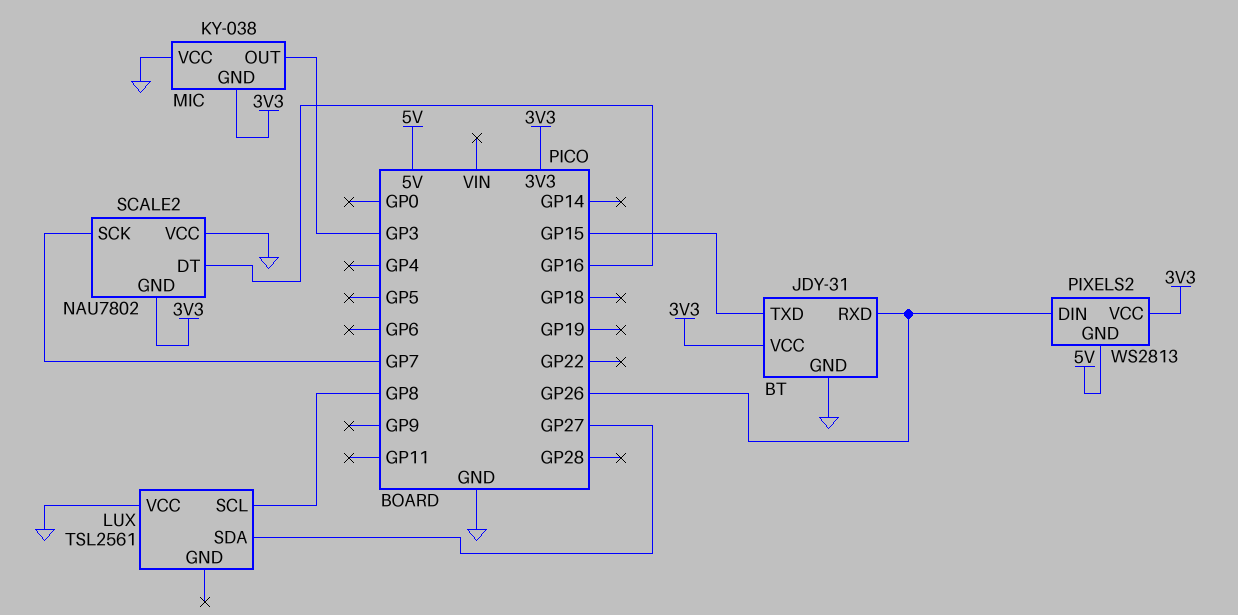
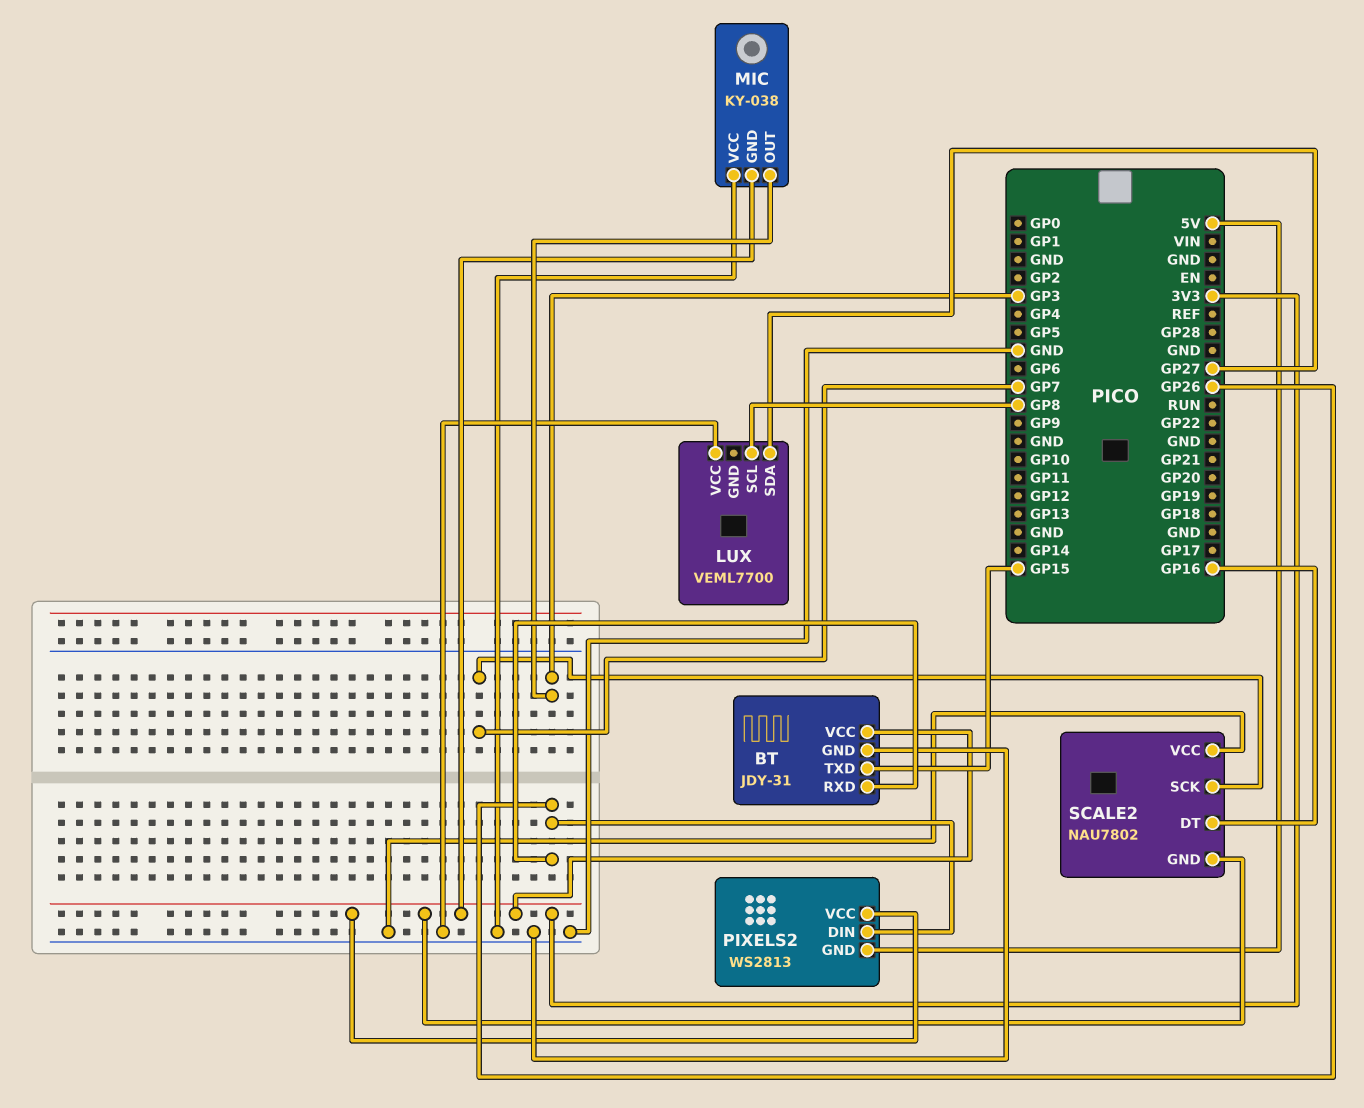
LUX: TSL2561 -> VEML7700

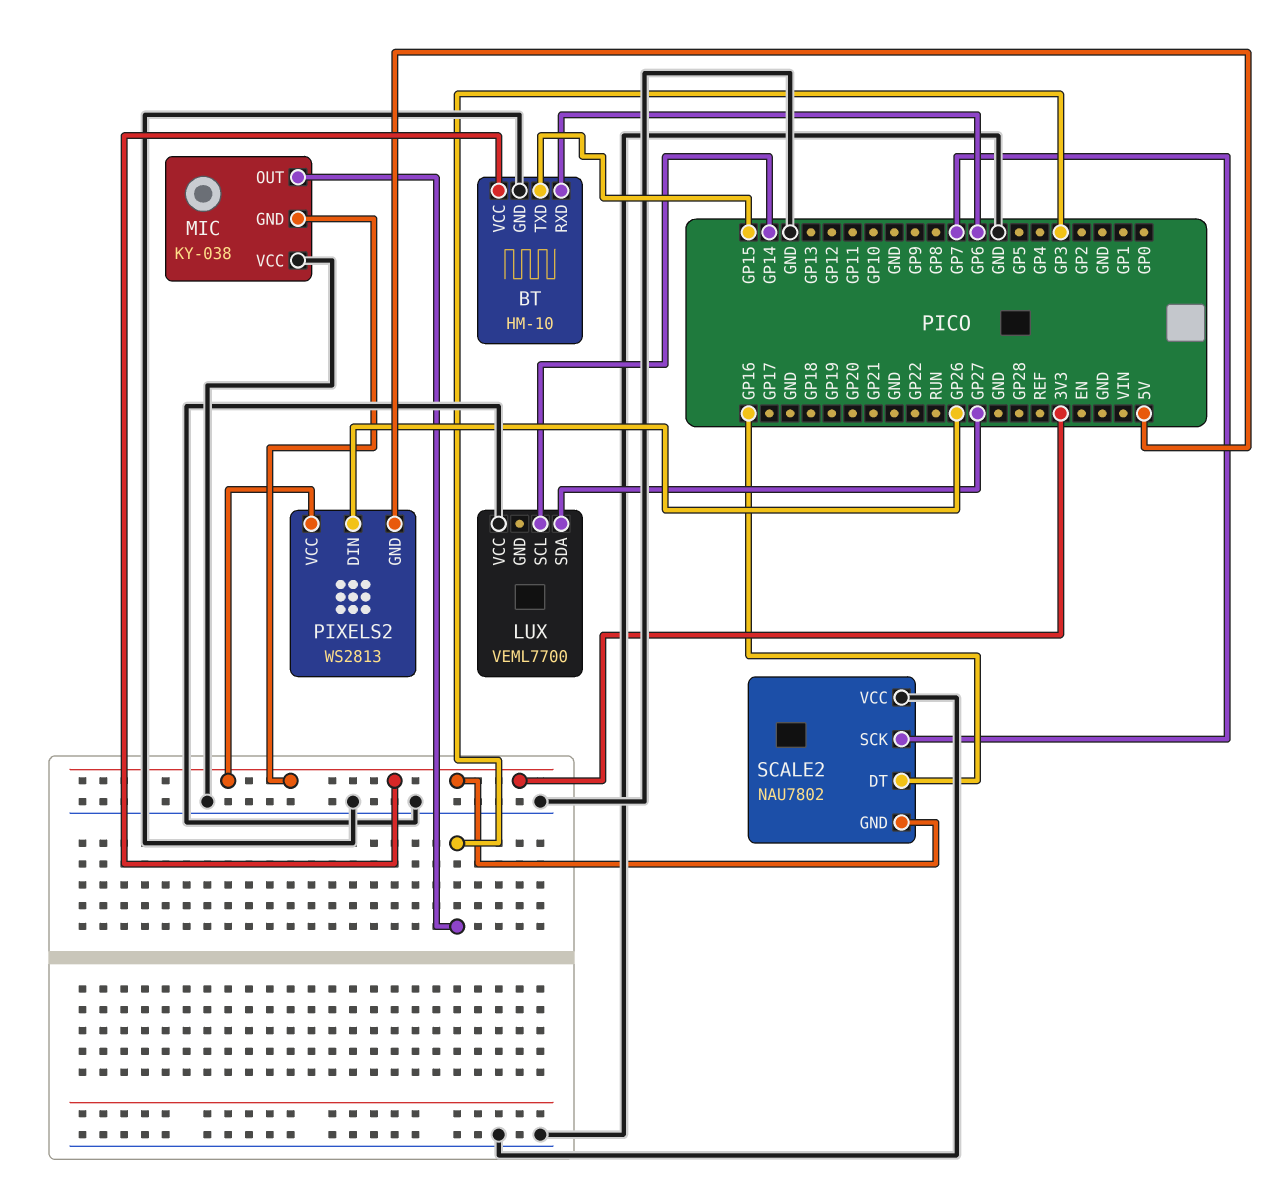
BT: JDY-31 -> HM-10
BT pin RXD: GP26 -> GP6
LUX pin SCL: GP8 -> GP14

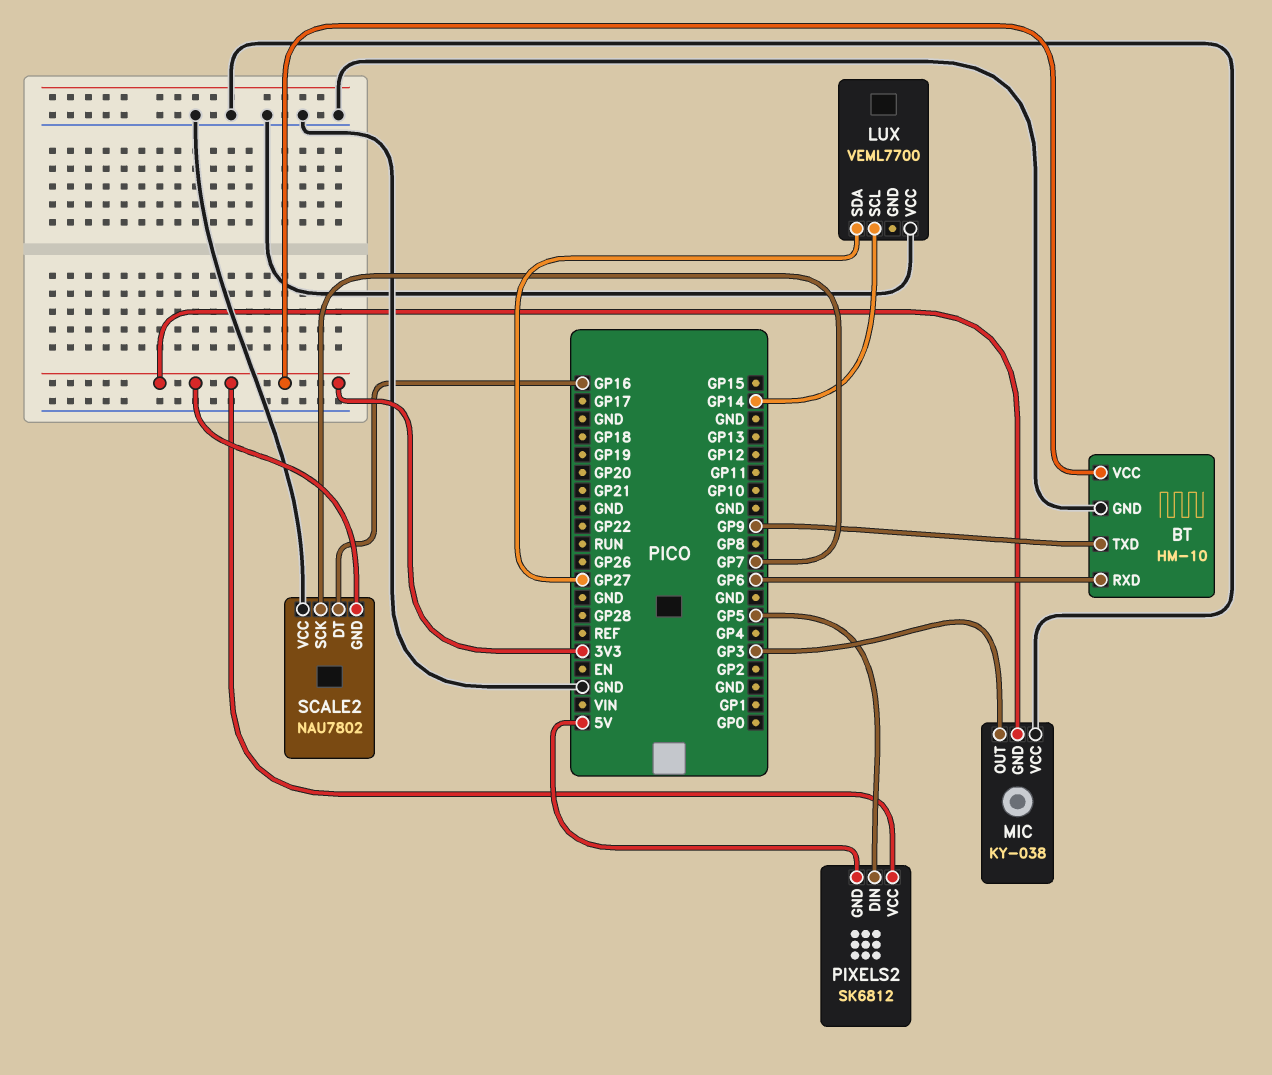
BT pin TXD: GP15 -> GP9
PIXELS2: WS2813 -> SK6812
PIXELS2 pin DIN: GP26 -> GP5

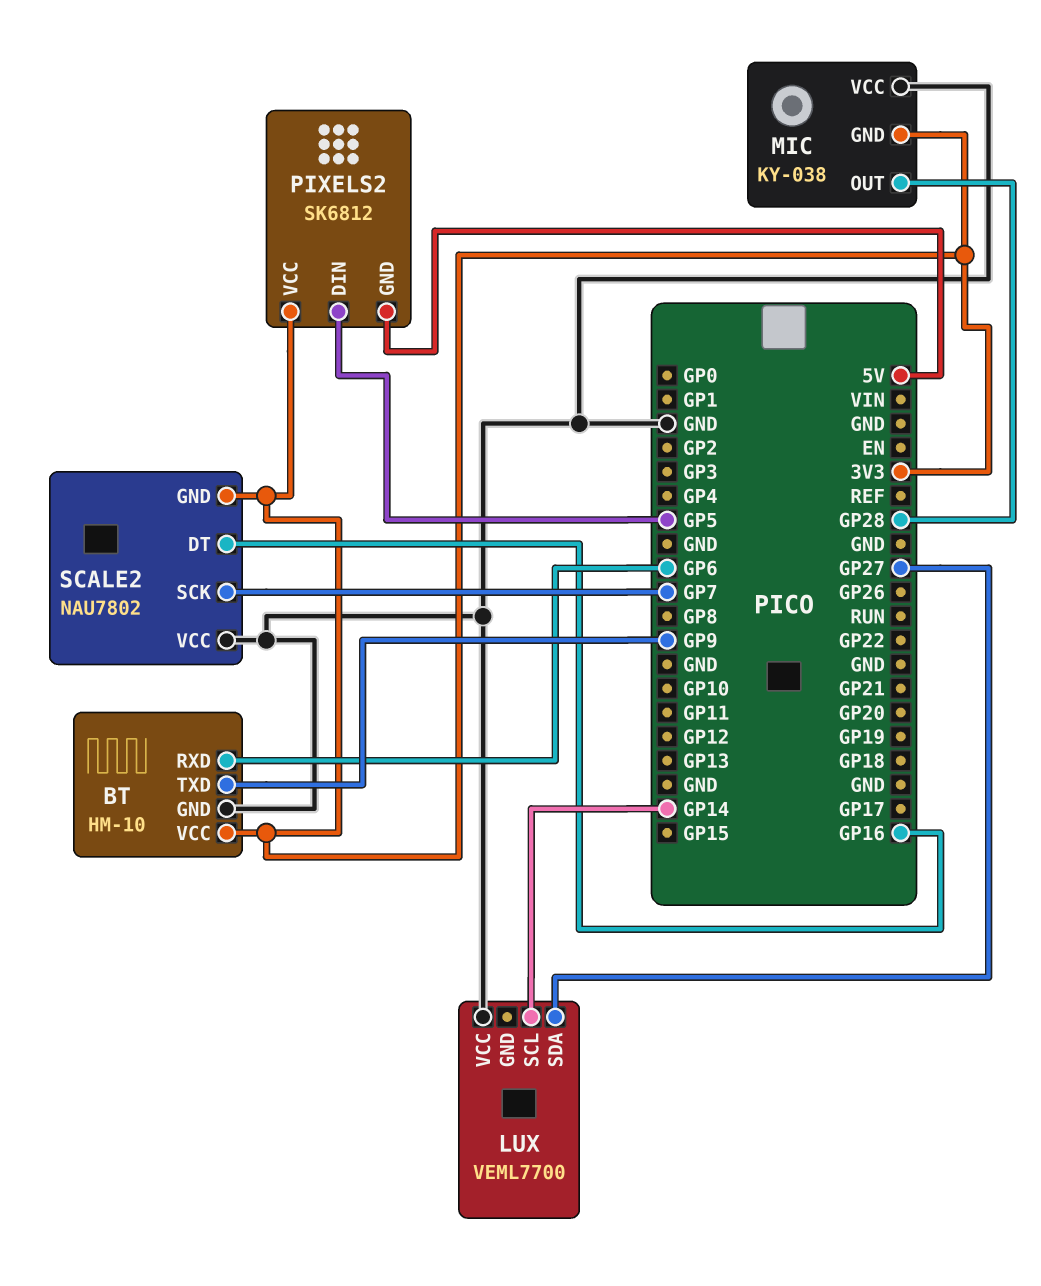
MIC pin OUT: GP3 -> GP28

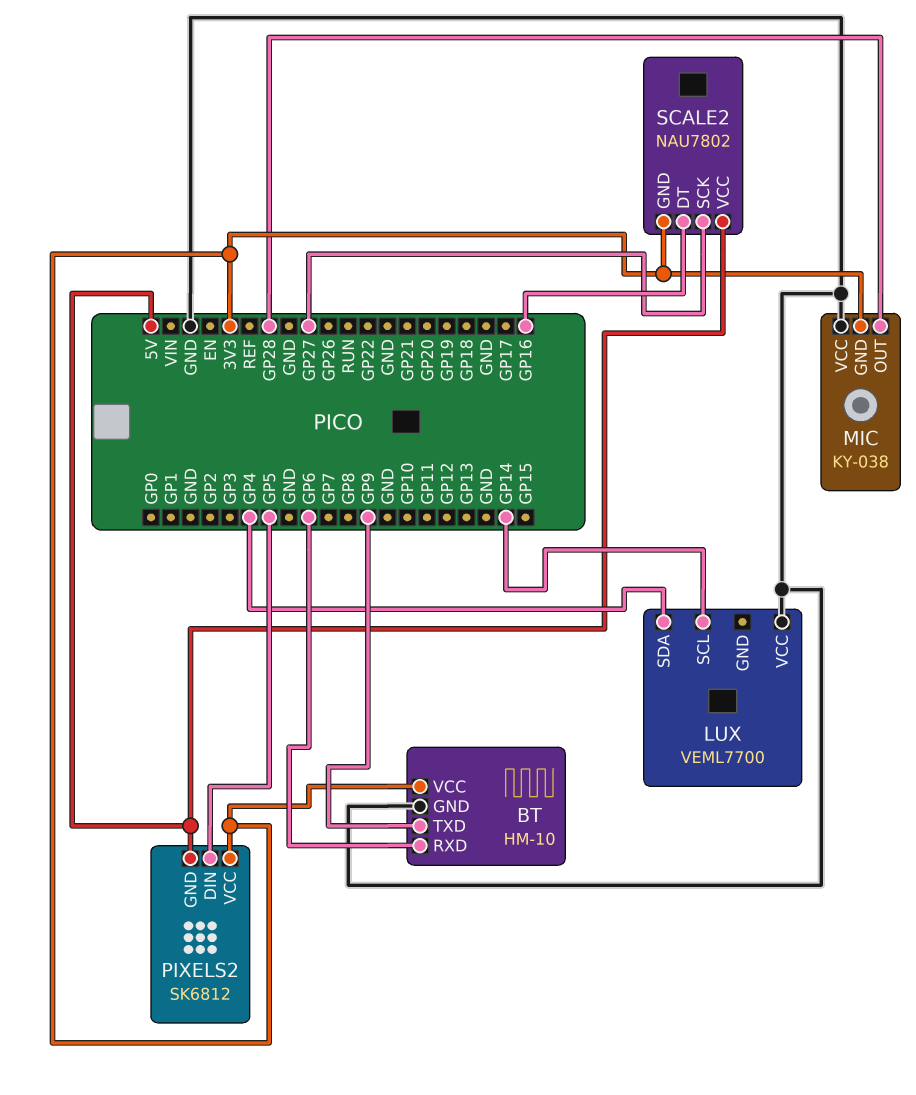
LUX pin SDA: GP27 -> GP4
SCALE2 pin SCK: GP7 -> GP27
SCALE2 pin VCC: GND -> 5V

